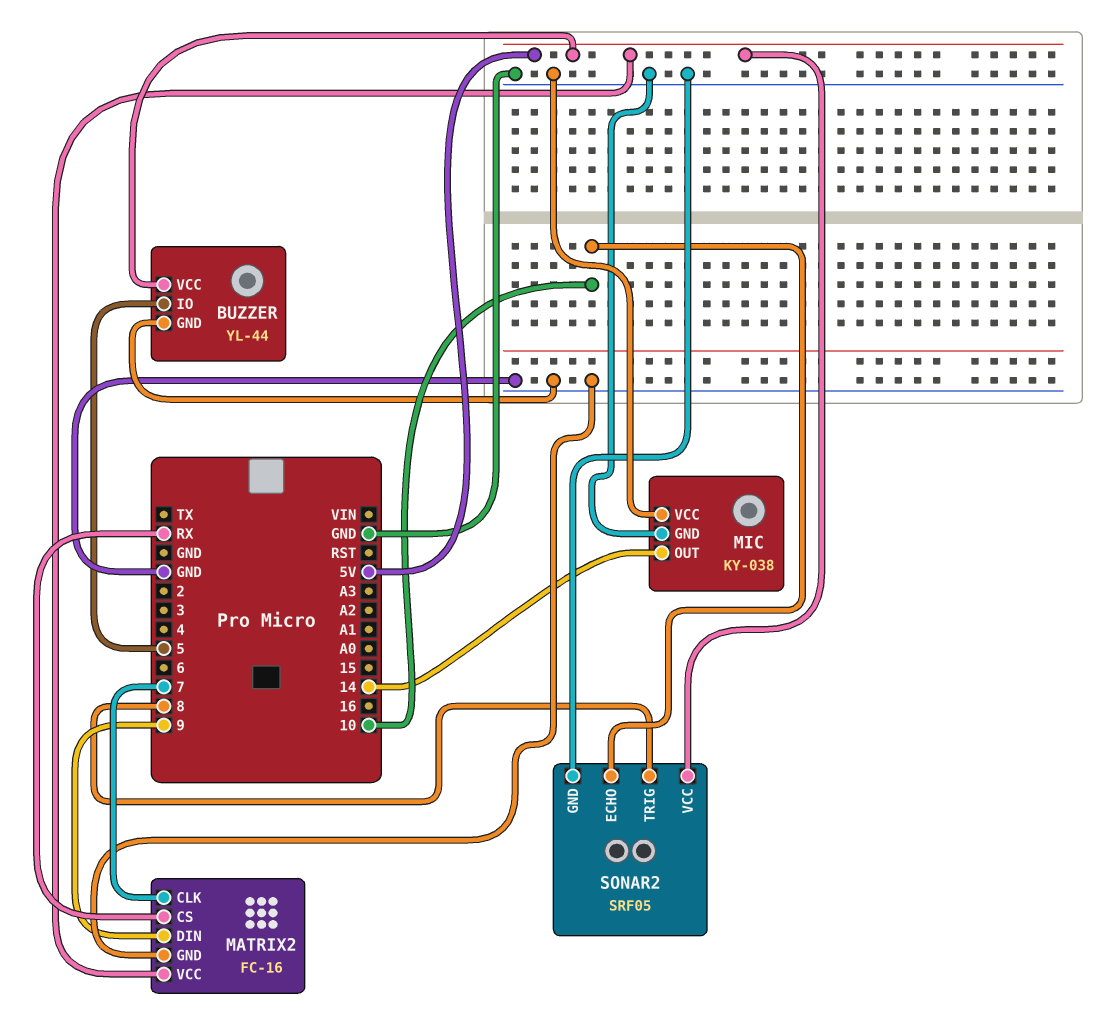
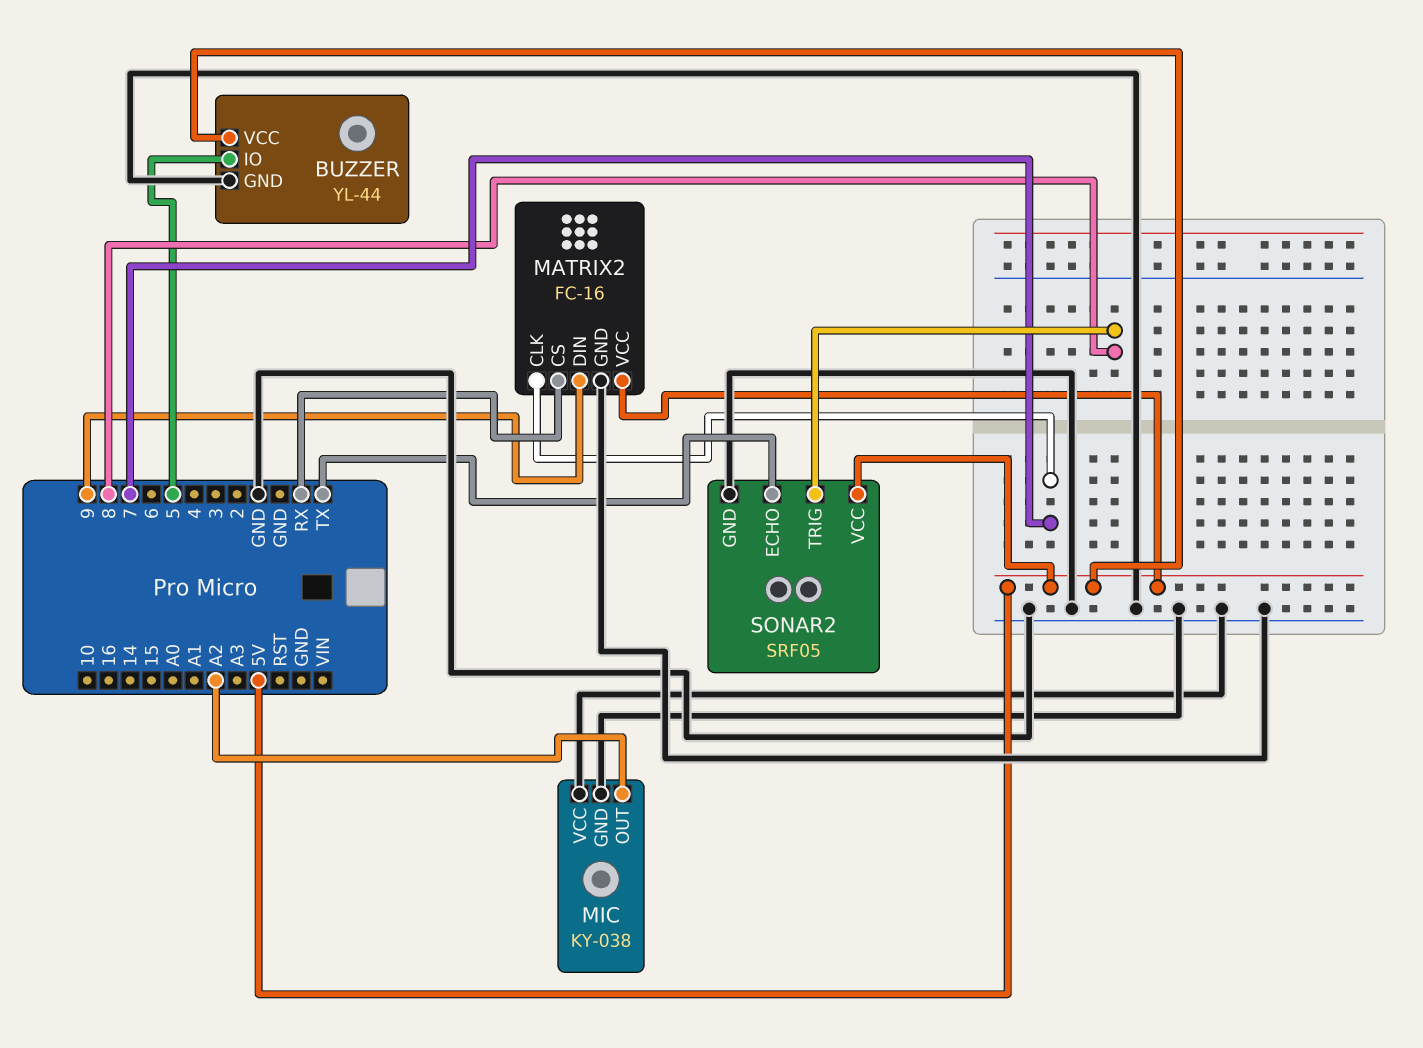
MIC pin OUT: 14 -> A2
SONAR2 pin ECHO: 10 -> TX

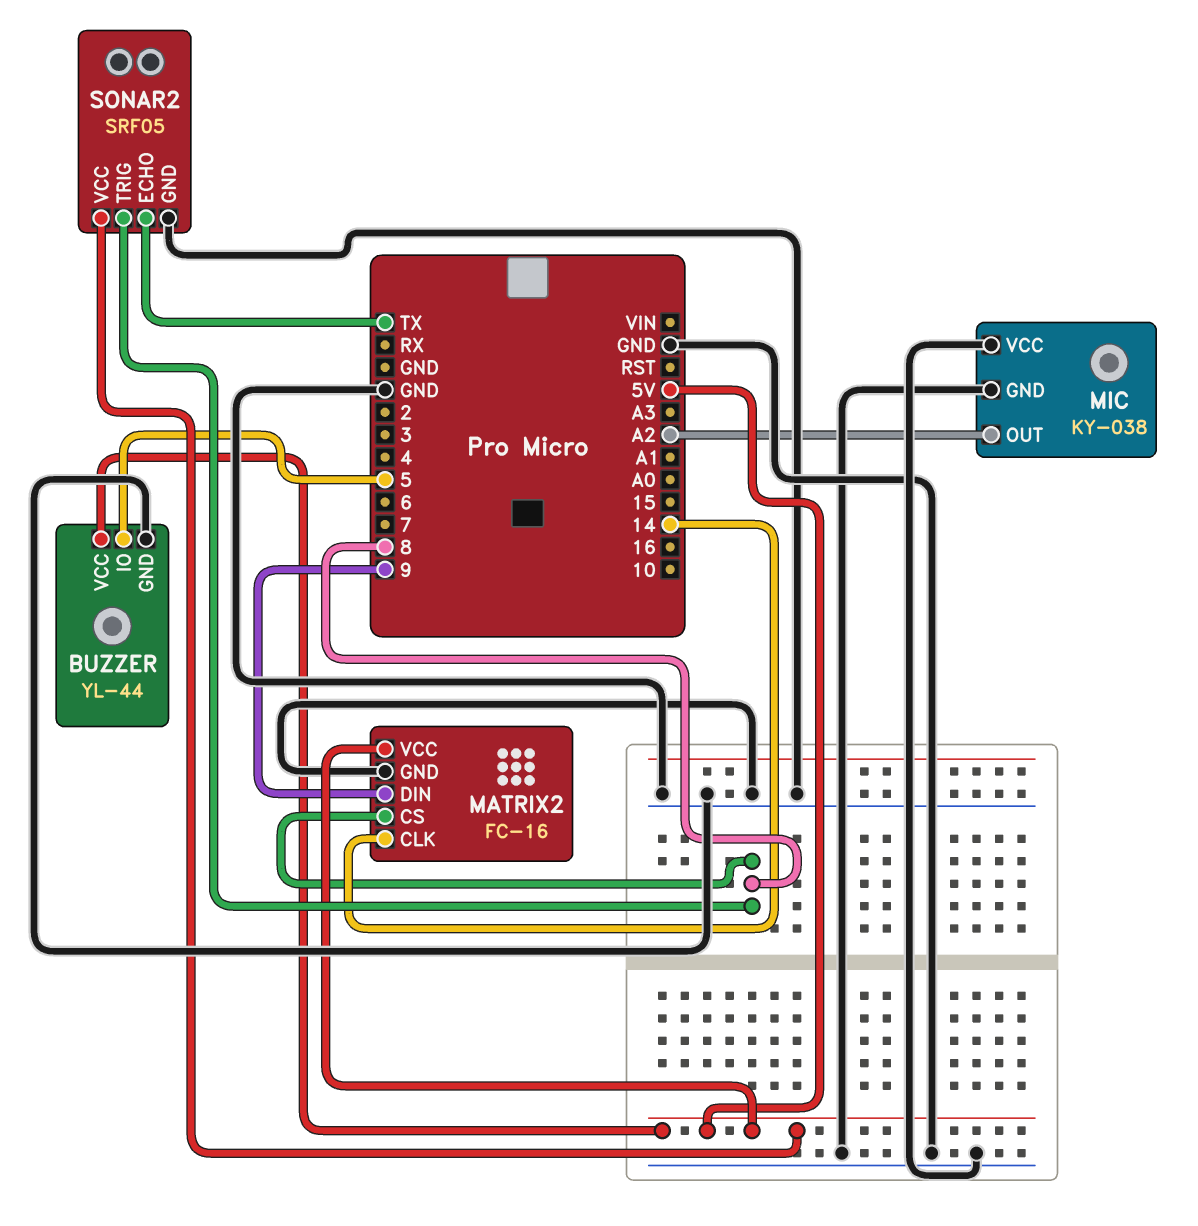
MATRIX2 pin CLK: 7 -> 14
MATRIX2 pin CS: RX -> 8

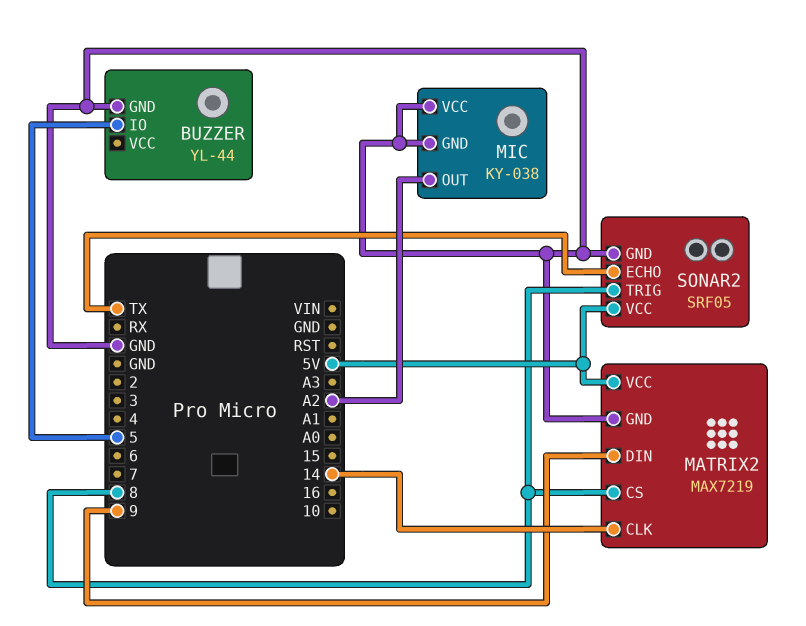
BUZZER pin VCC: 5V -> none
MATRIX2: FC-16 -> MAX7219

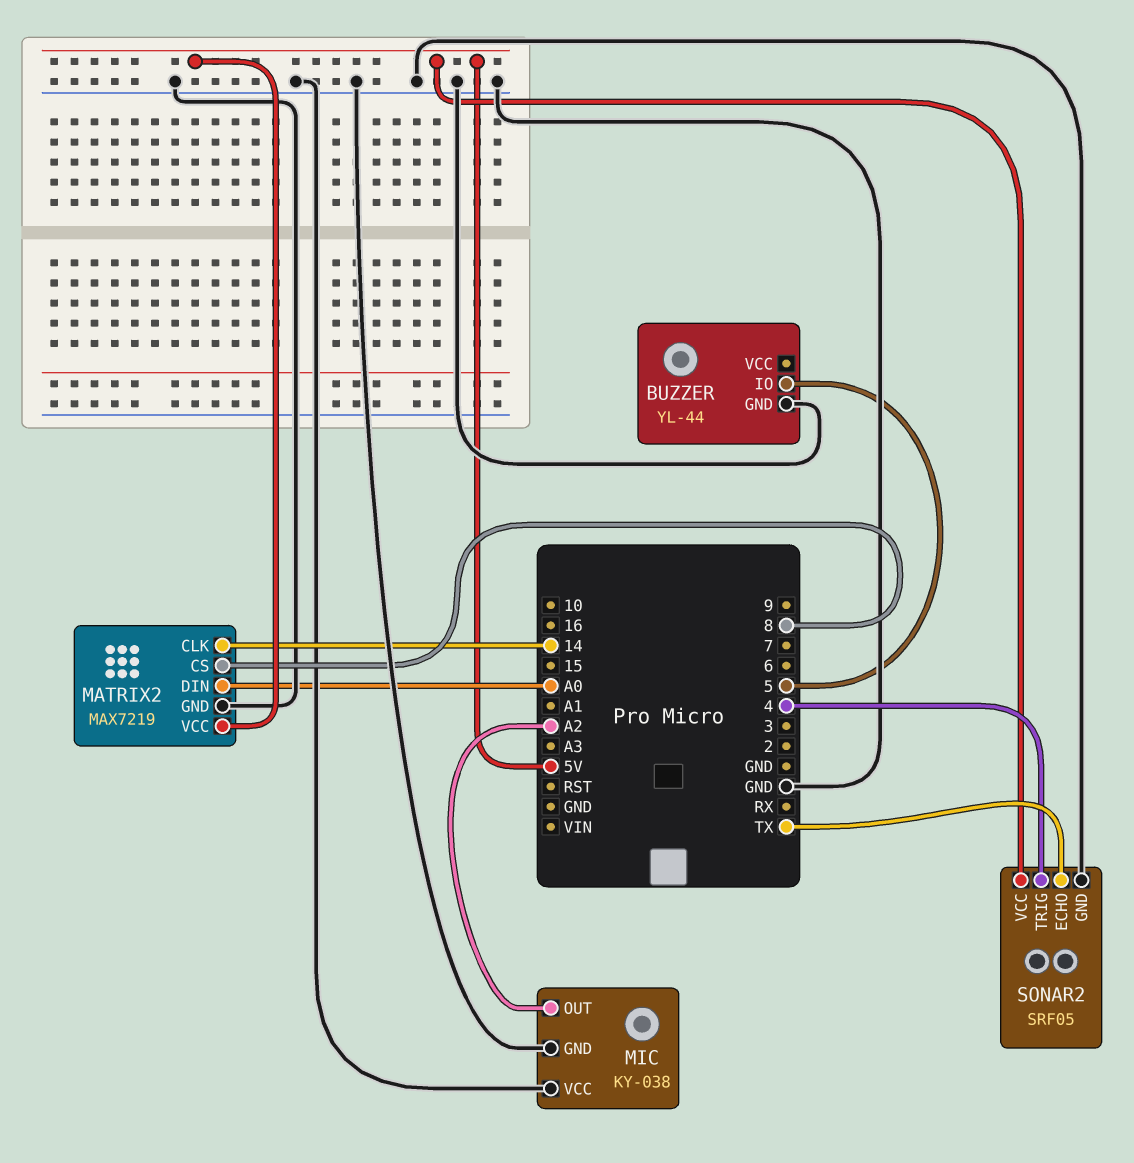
MATRIX2 pin DIN: 9 -> A0
SONAR2 pin TRIG: 8 -> 4

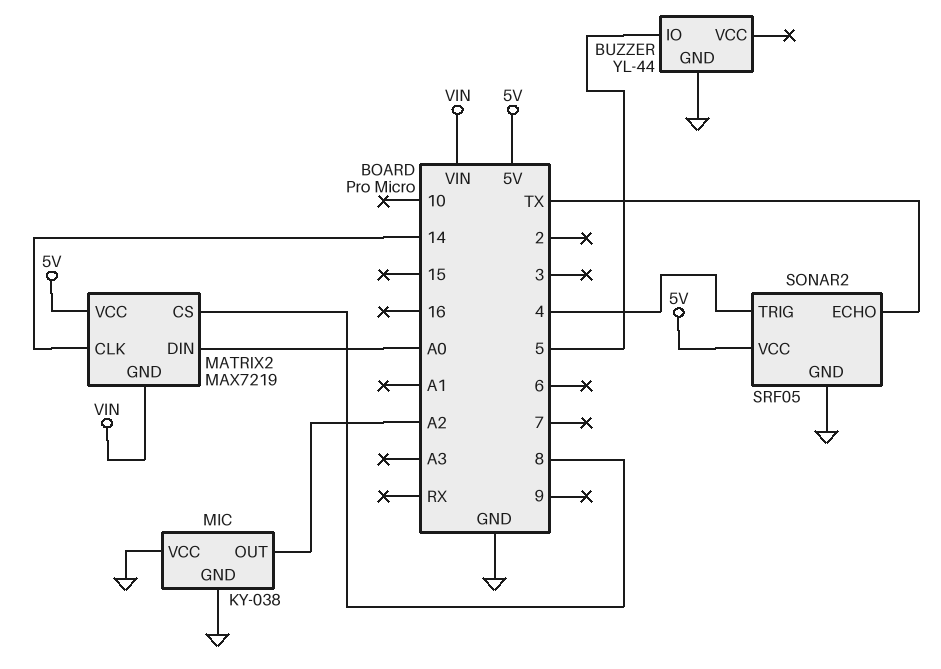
MATRIX2 pin GND: GND -> VIN

